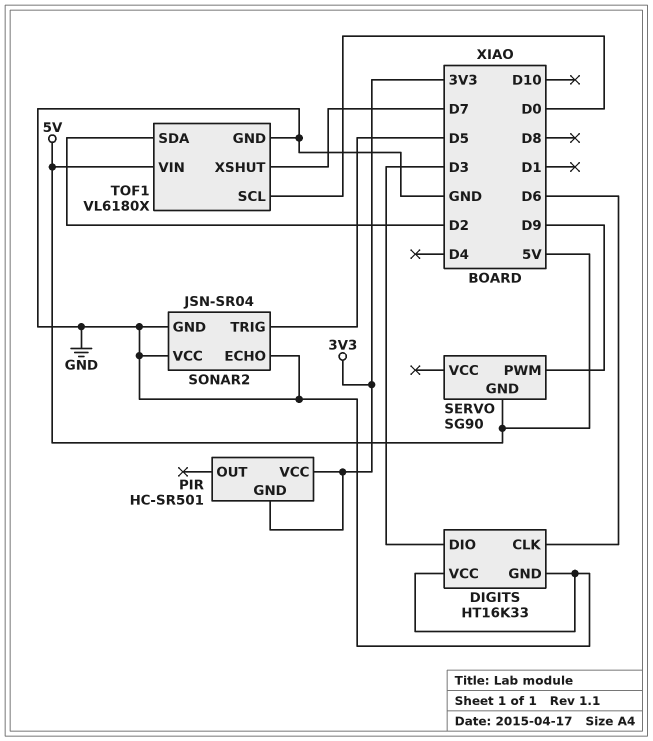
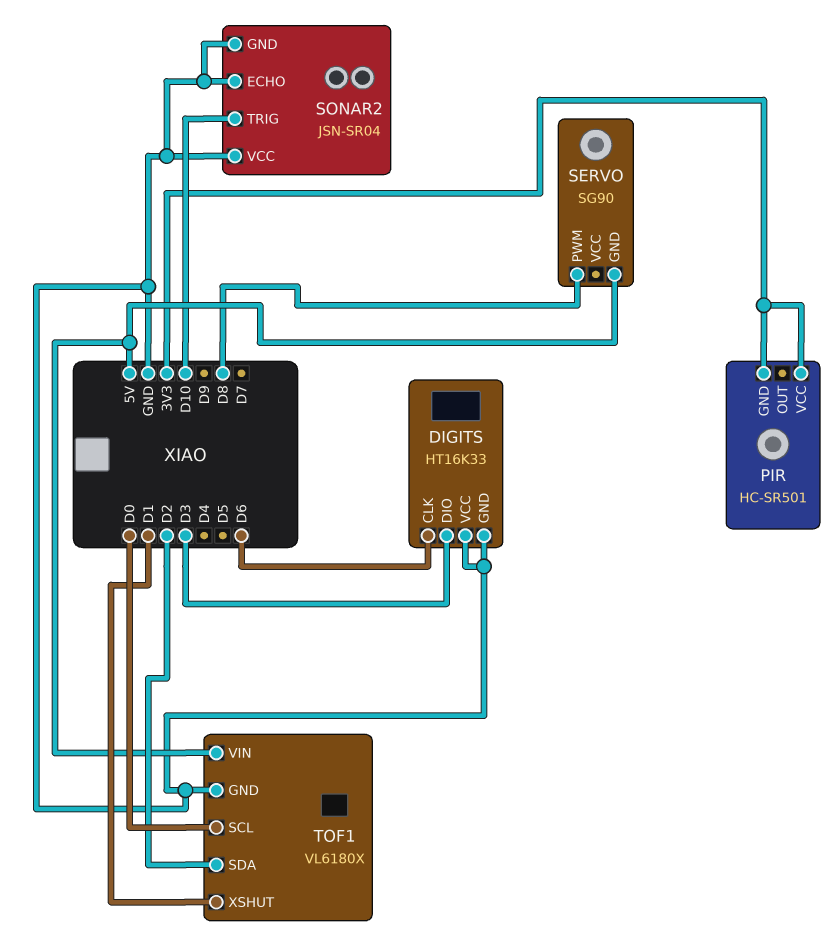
SERVO pin PWM: D9 -> D8
SONAR2 pin TRIG: D5 -> D10
TOF1 pin XSHUT: D7 -> D1

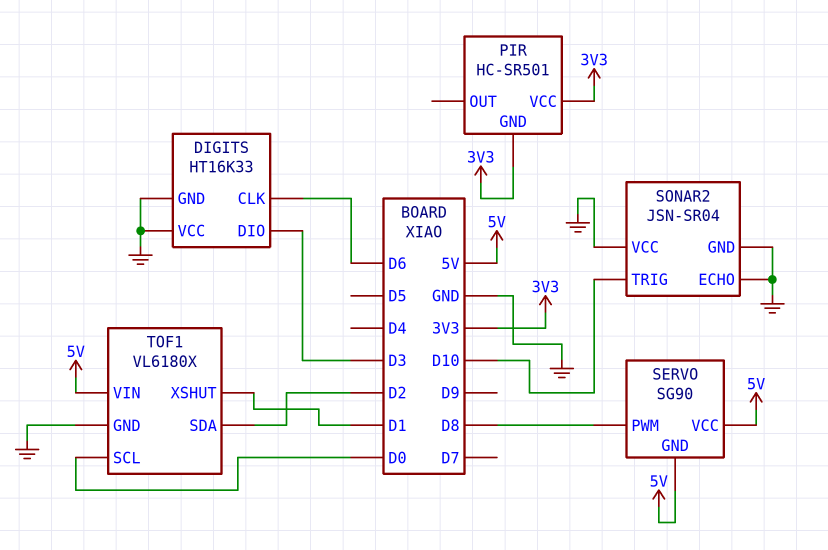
SERVO pin VCC: none -> 5V

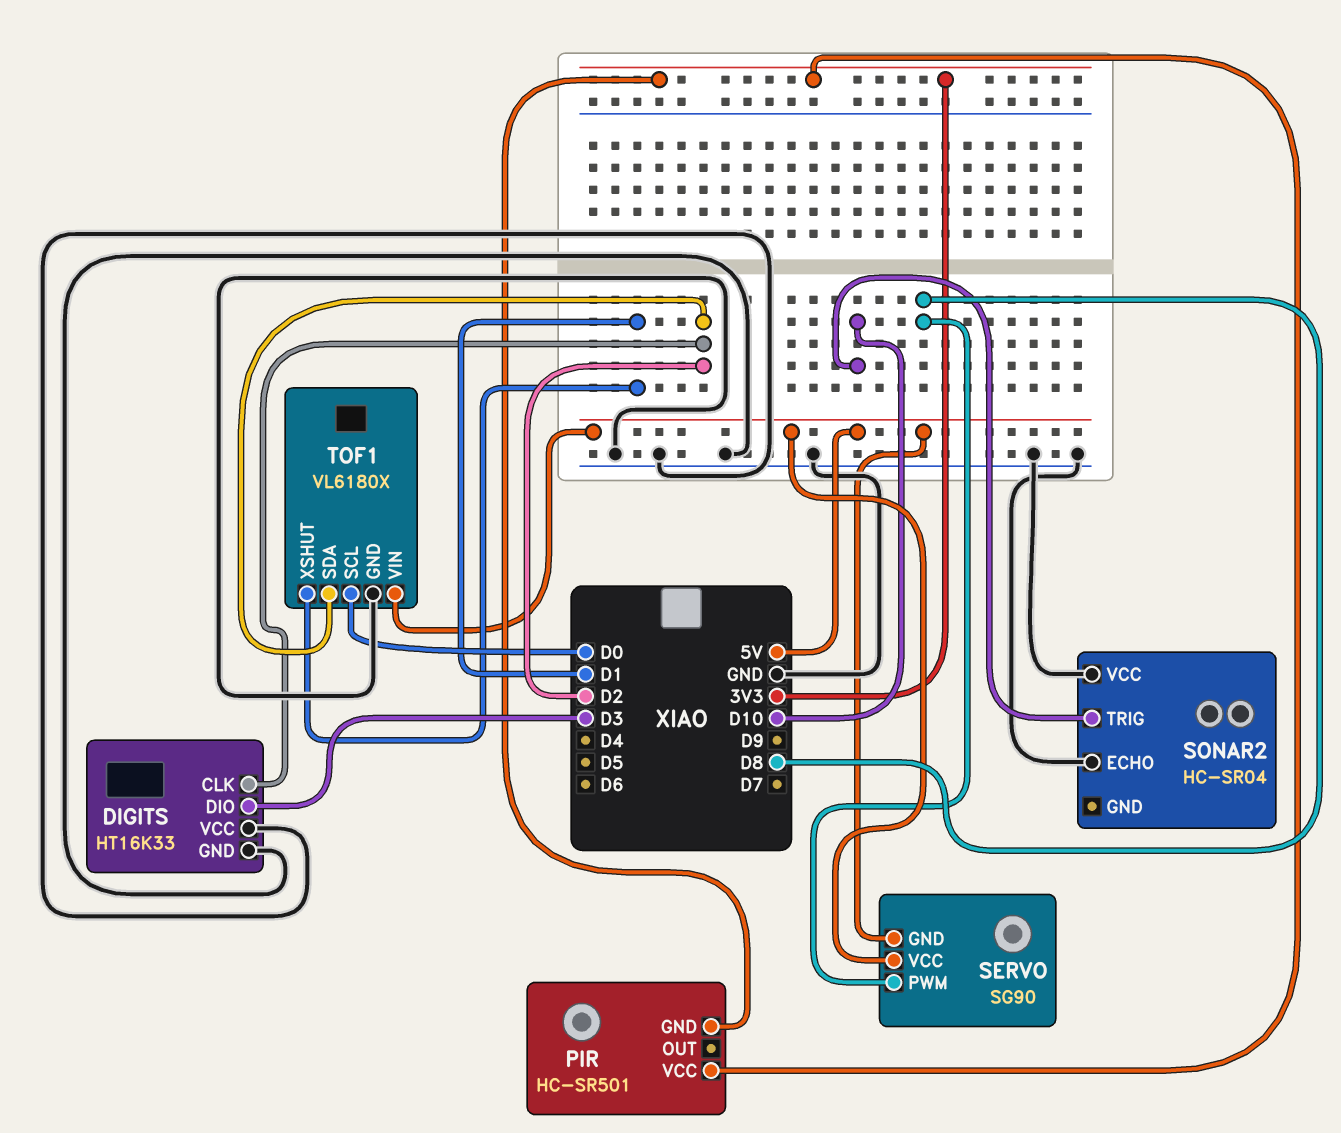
DIGITS pin CLK: D6 -> D2
SONAR2: JSN-SR04 -> HC-SR04
SONAR2 pin GND: GND -> none

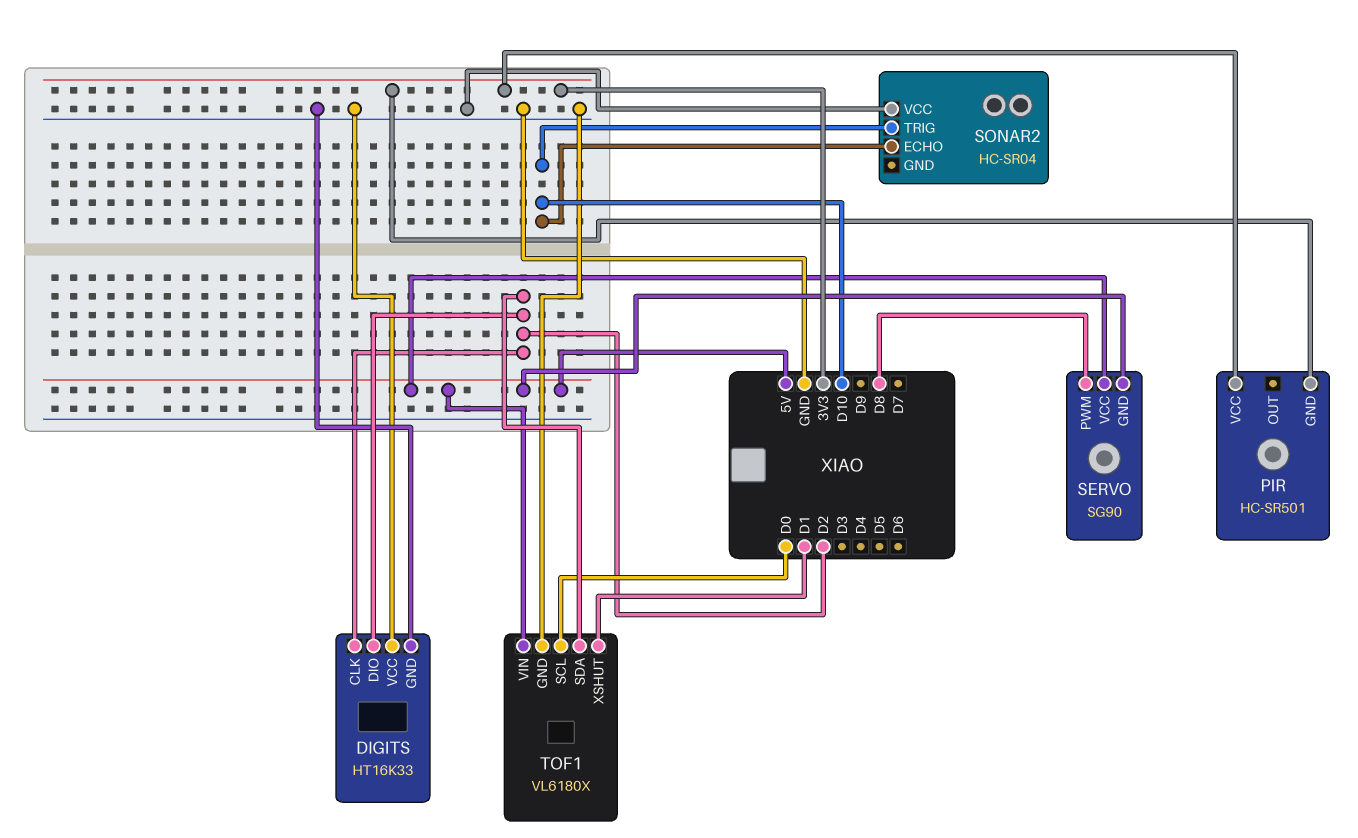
DIGITS pin DIO: D3 -> D2
SONAR2 pin ECHO: GND -> D10

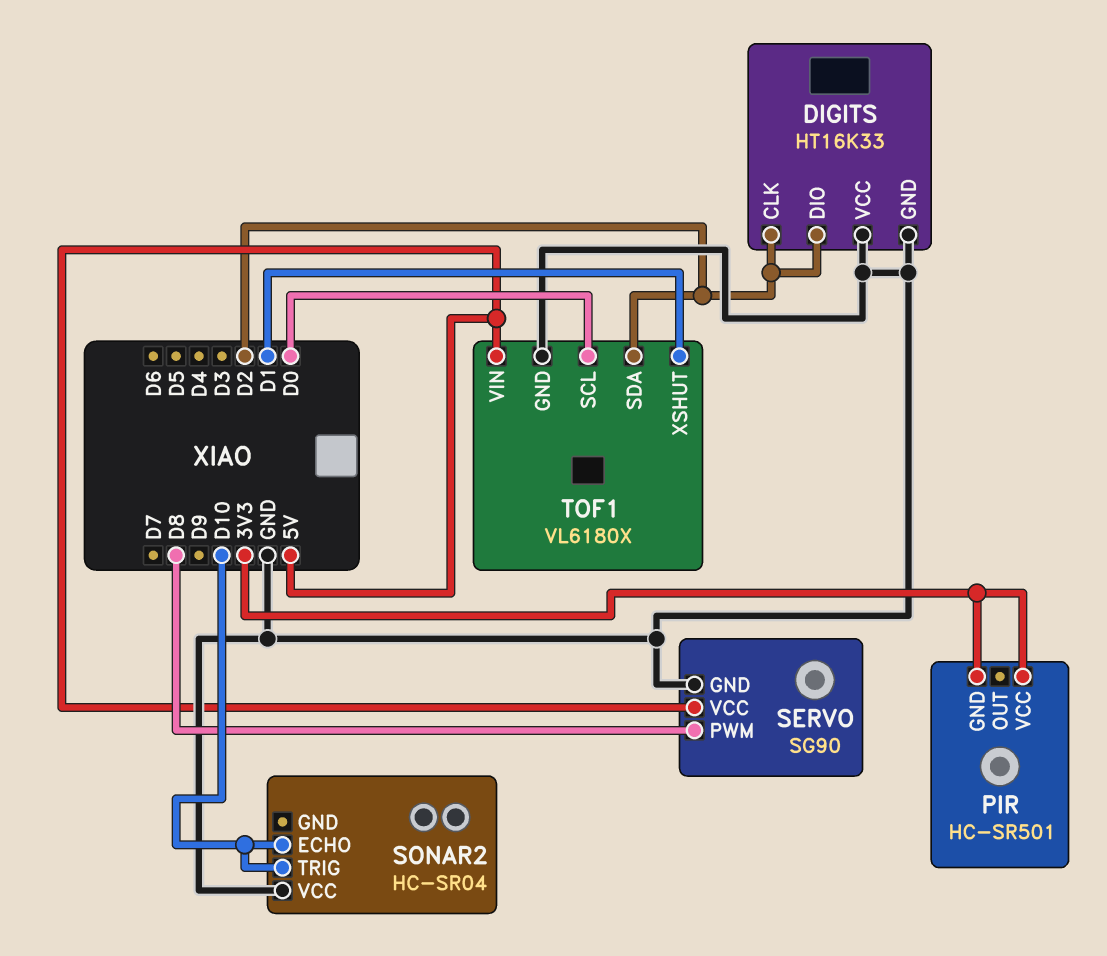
SERVO pin GND: 5V -> GND

